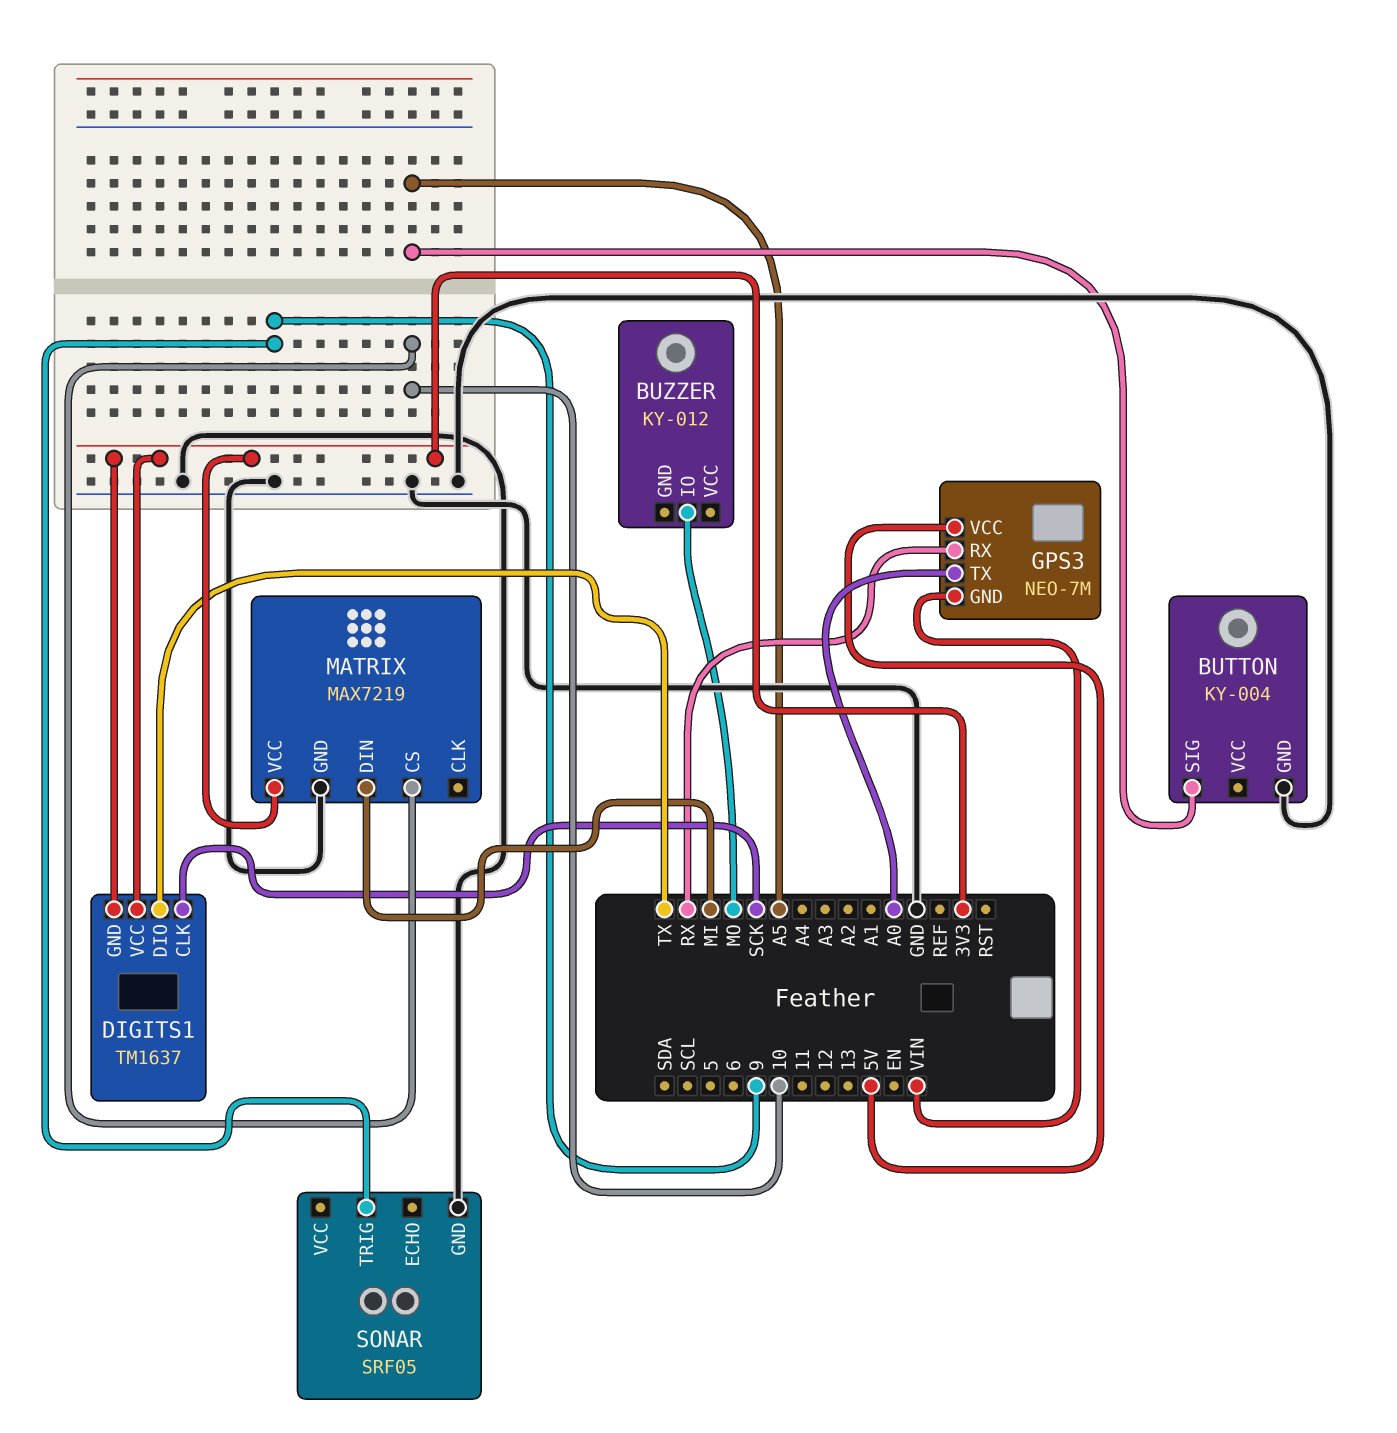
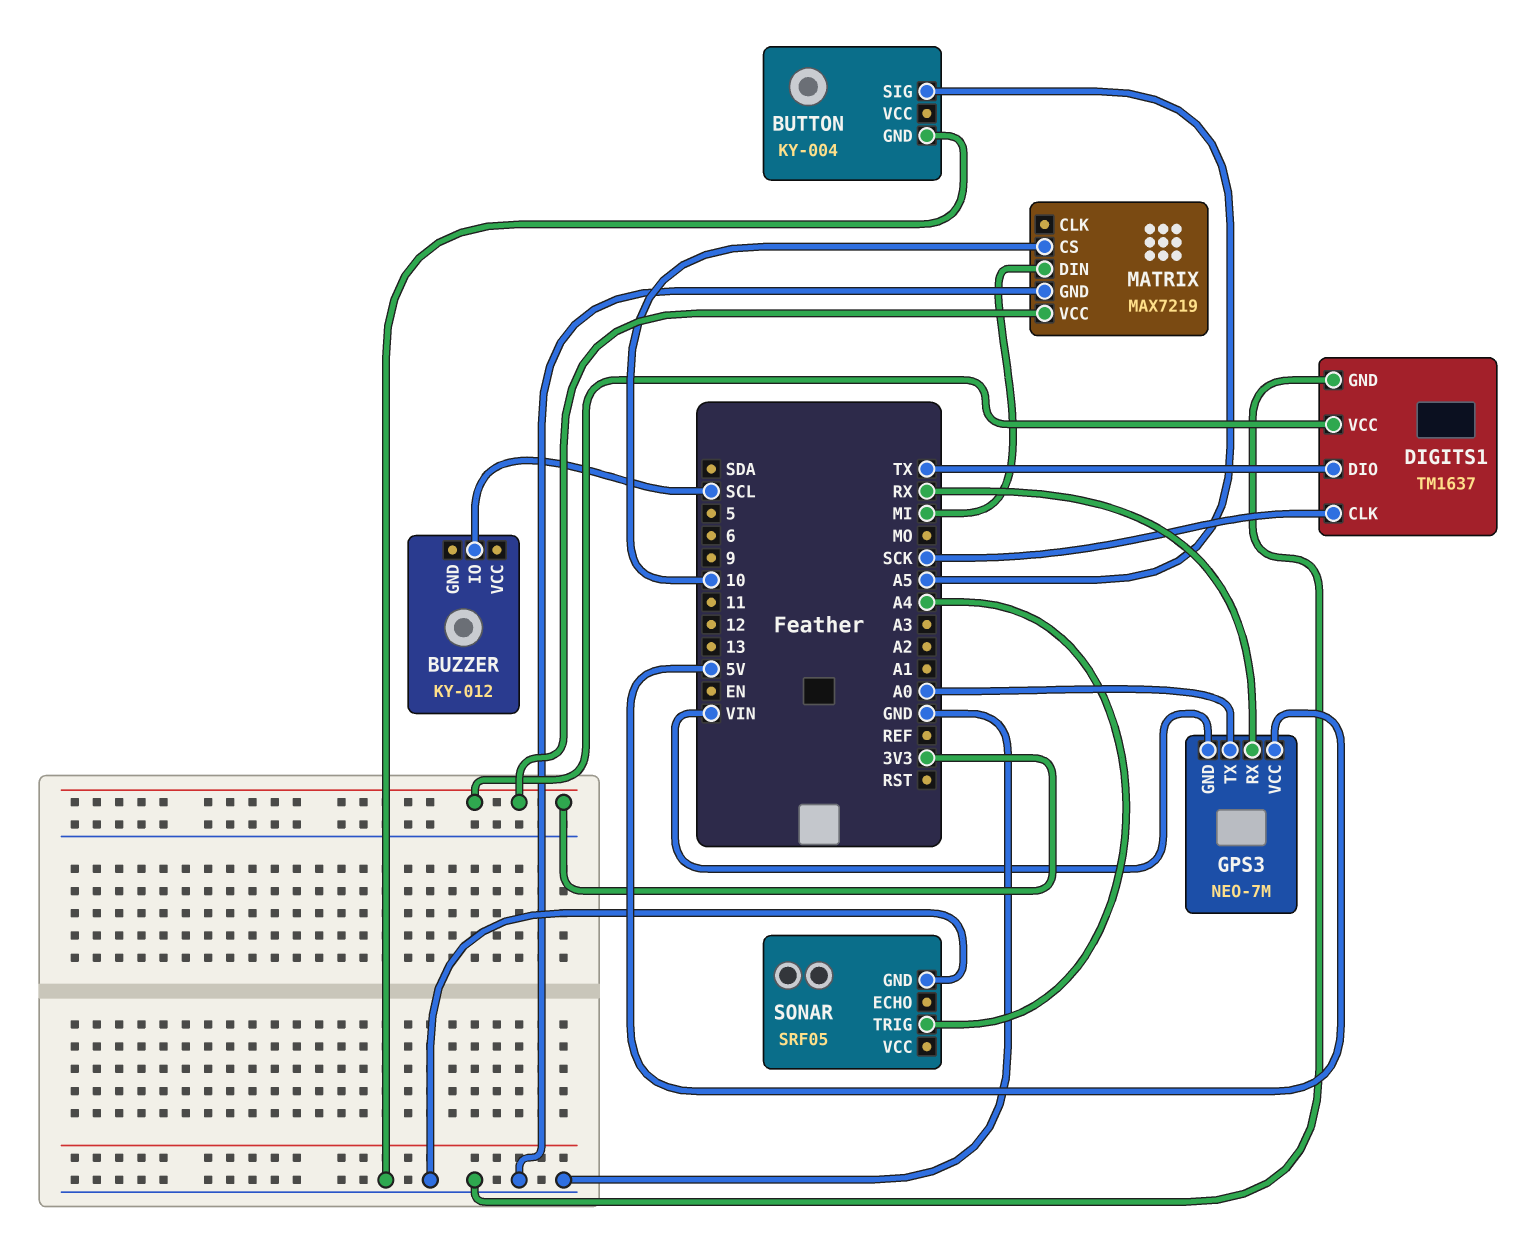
BUZZER pin IO: MO -> SCL
DIGITS1 pin GND: 3V3 -> GND
SONAR pin TRIG: 9 -> A4

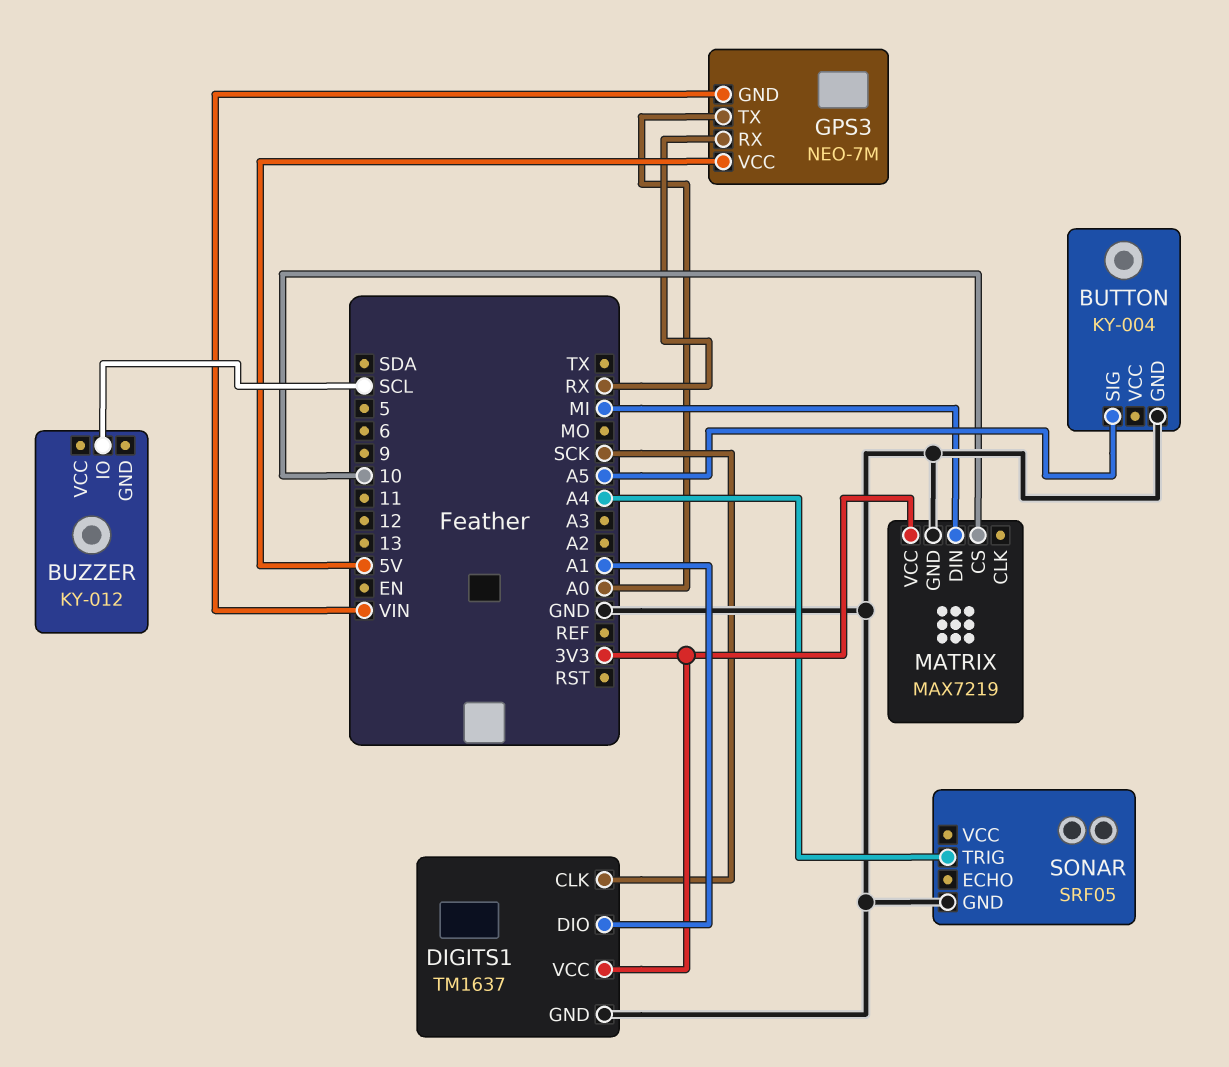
DIGITS1 pin DIO: TX -> A1

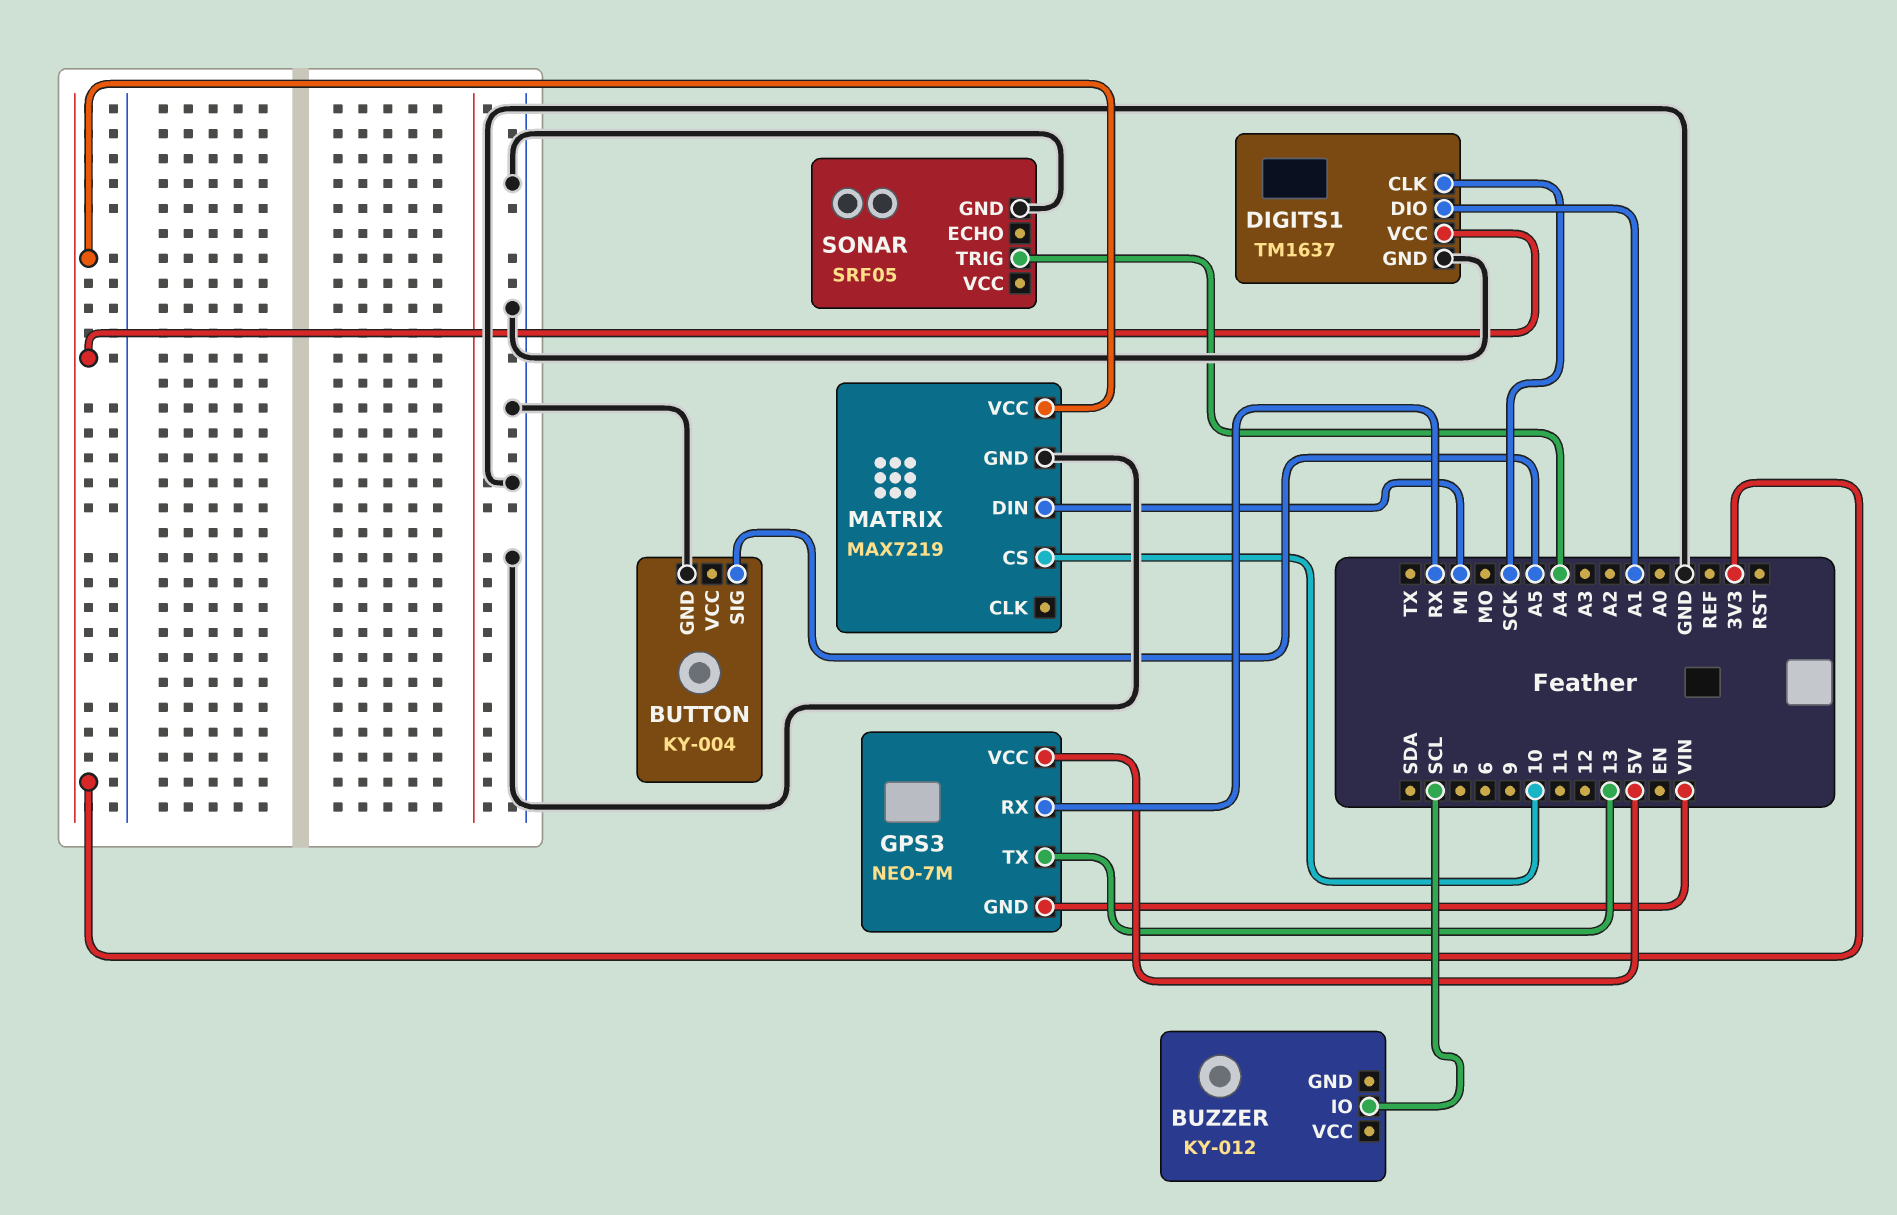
GPS3 pin TX: A0 -> 13

